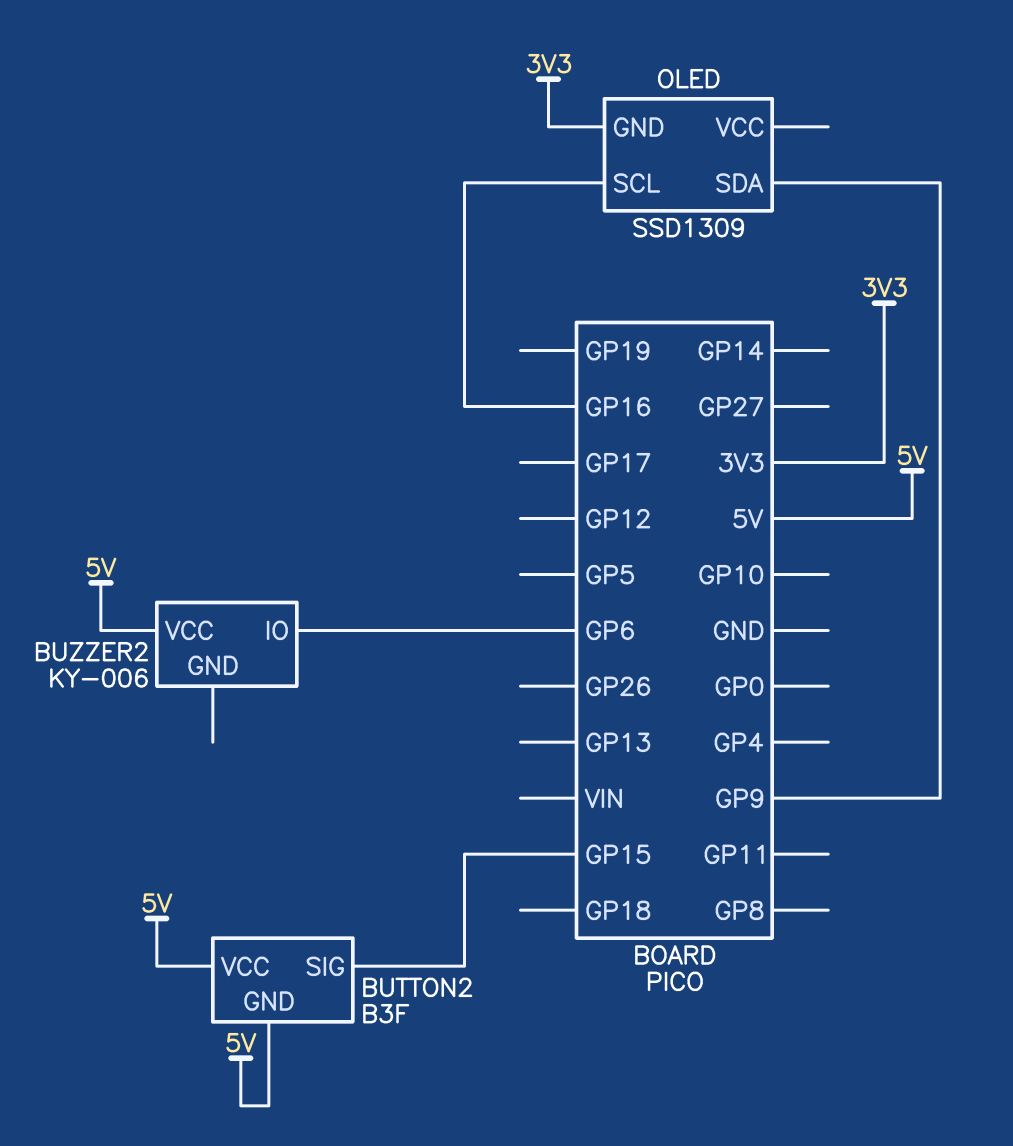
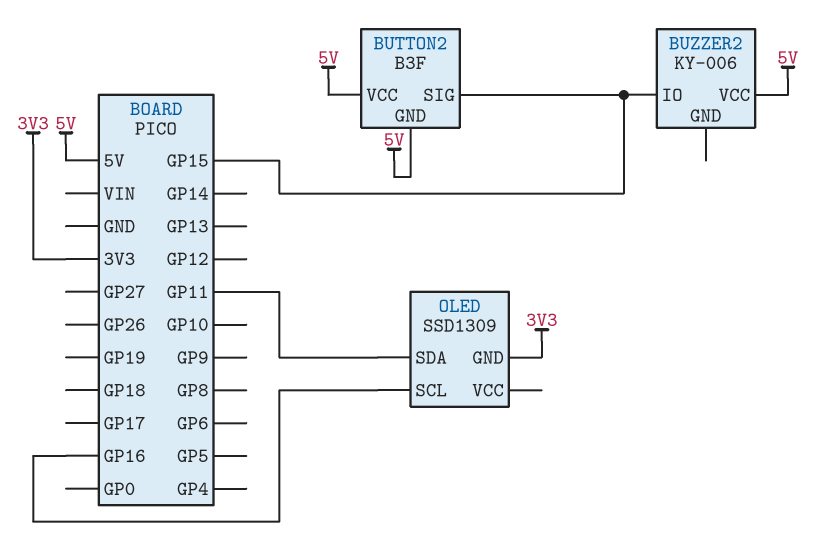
BUZZER2 pin IO: GP6 -> GP15
OLED pin SDA: GP9 -> GP11

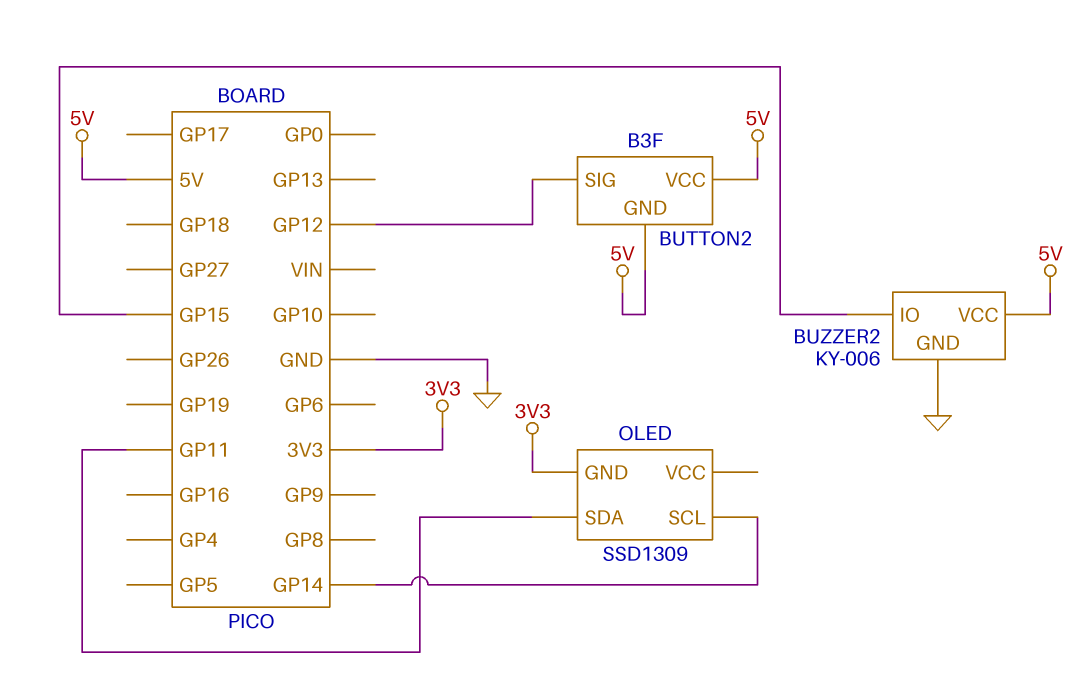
BUTTON2 pin SIG: GP15 -> GP12
BUZZER2 pin GND: none -> GND
OLED pin SCL: GP16 -> GP14

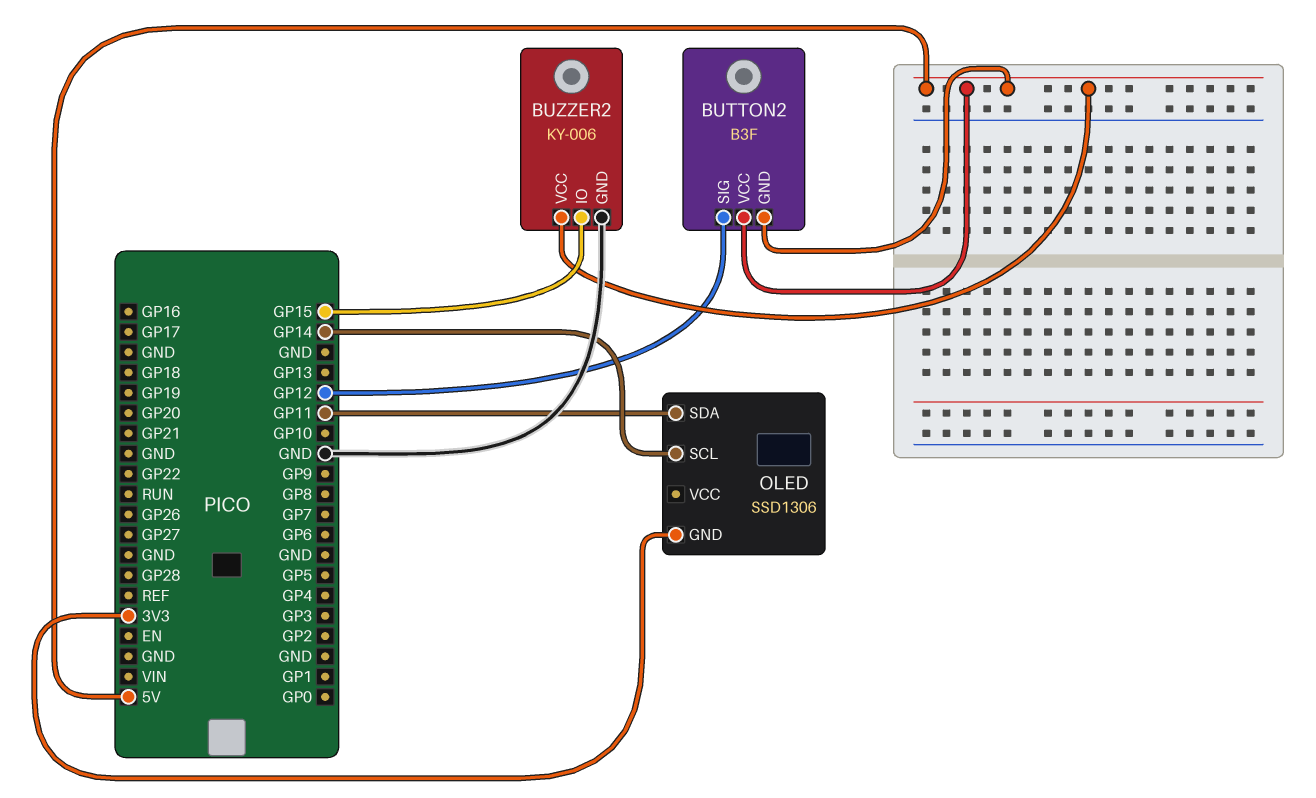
OLED: SSD1309 -> SSD1306

